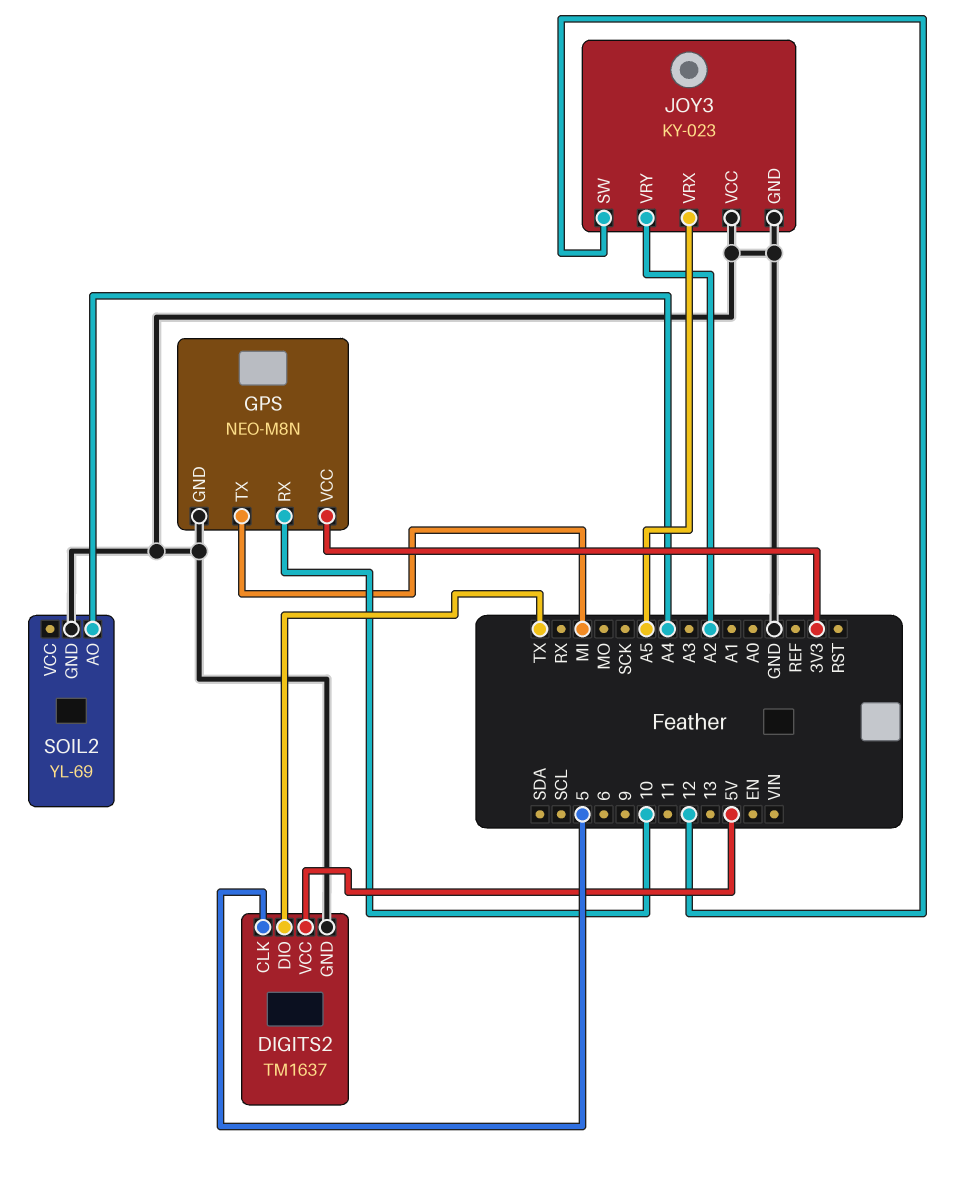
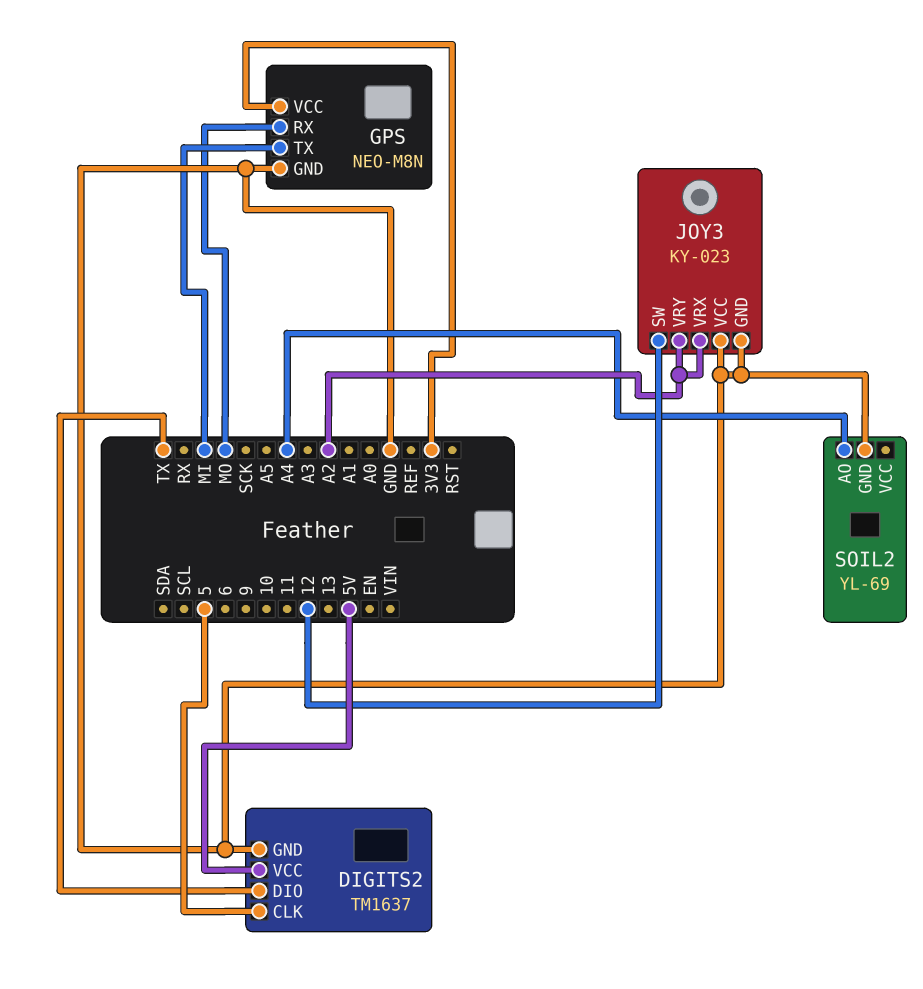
GPS pin RX: 10 -> MO
JOY3 pin VRX: A5 -> A2

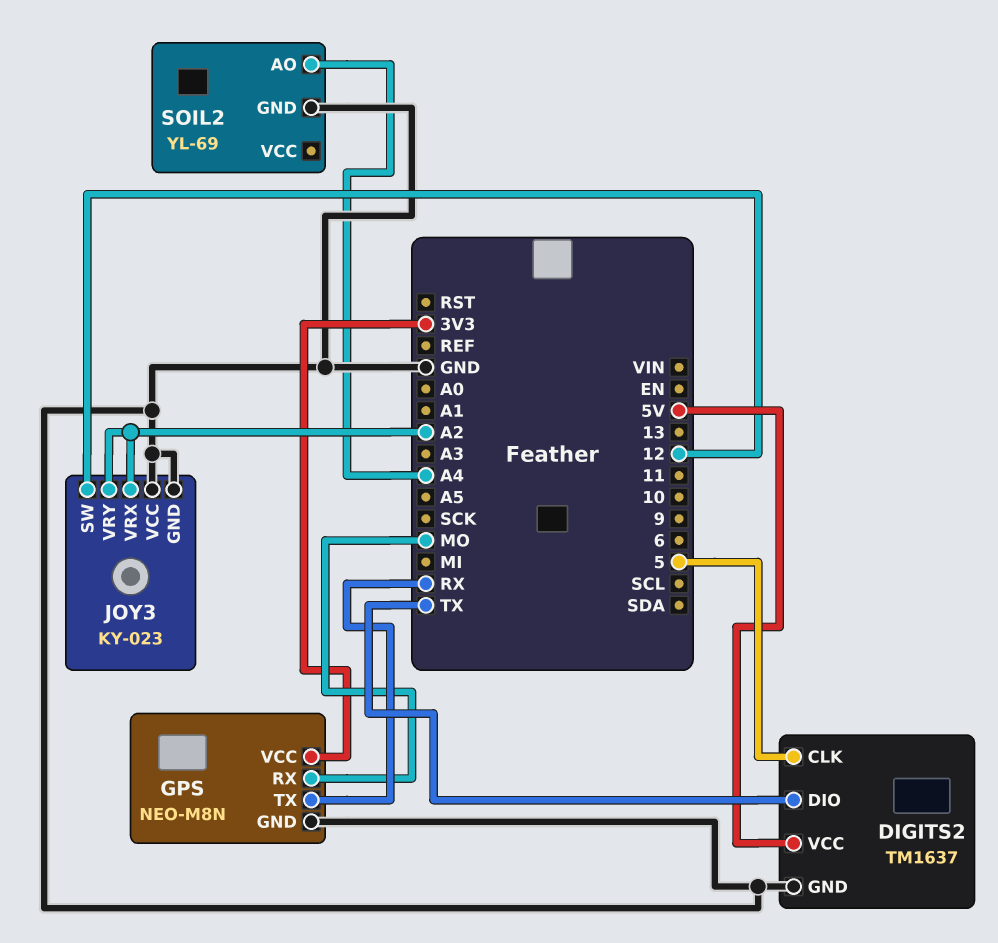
GPS pin TX: MI -> RX

